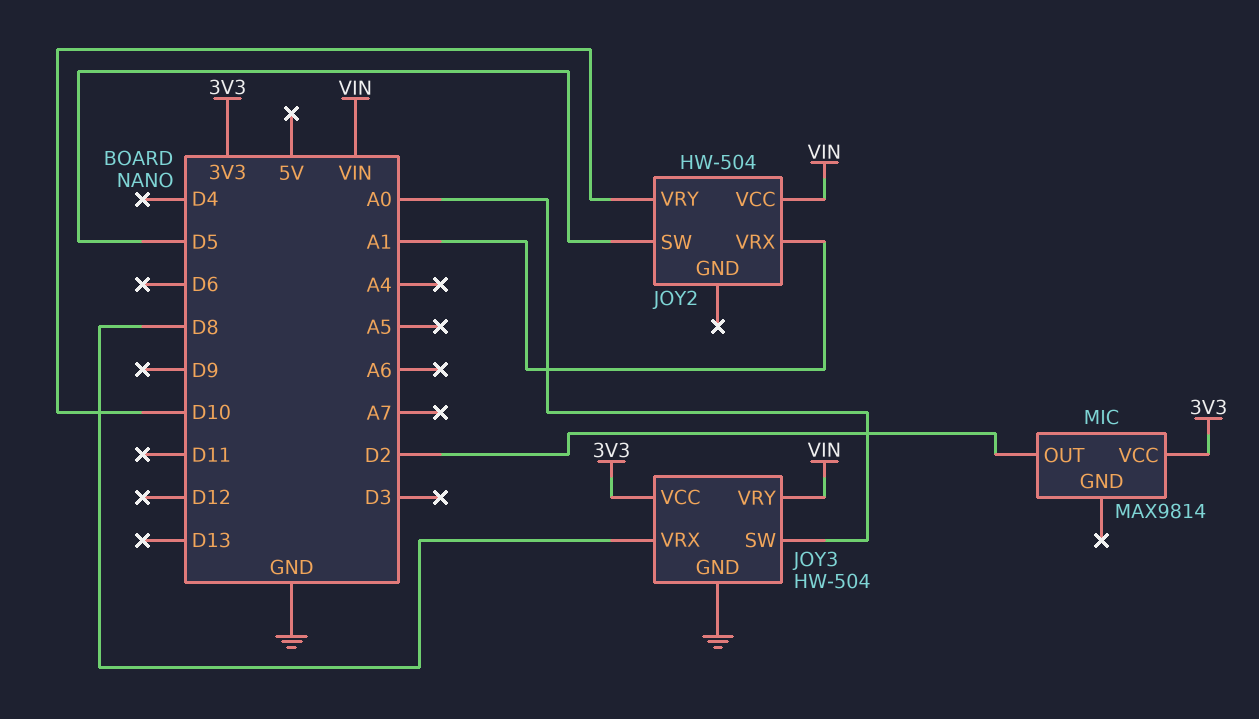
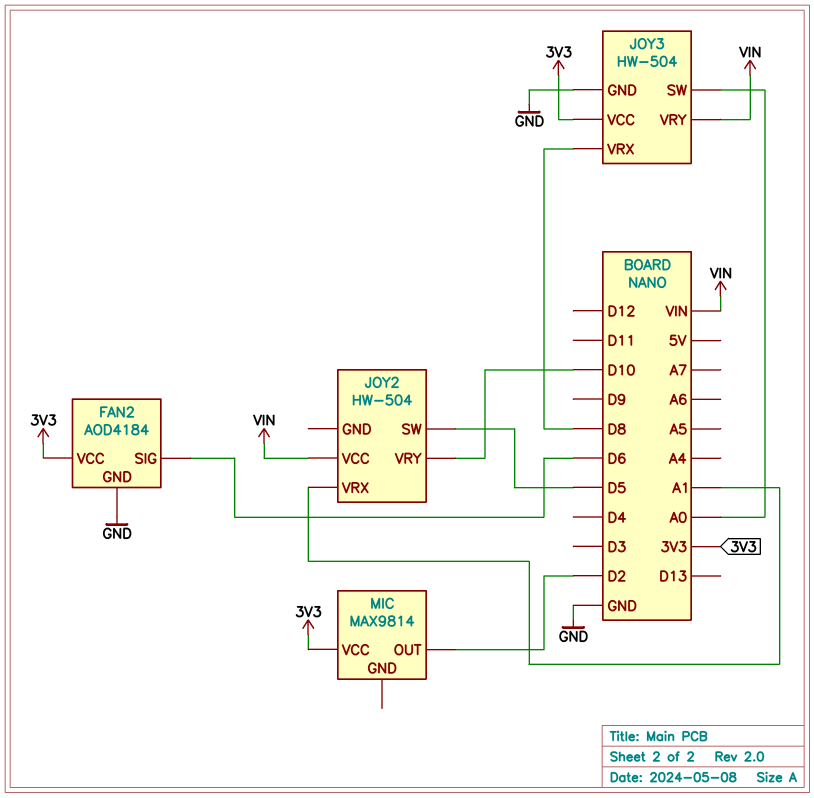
FAN2: none -> AOD4184
FAN2 pin GND: none -> GND
FAN2 pin SIG: none -> D6
FAN2 pin VCC: none -> 3V3

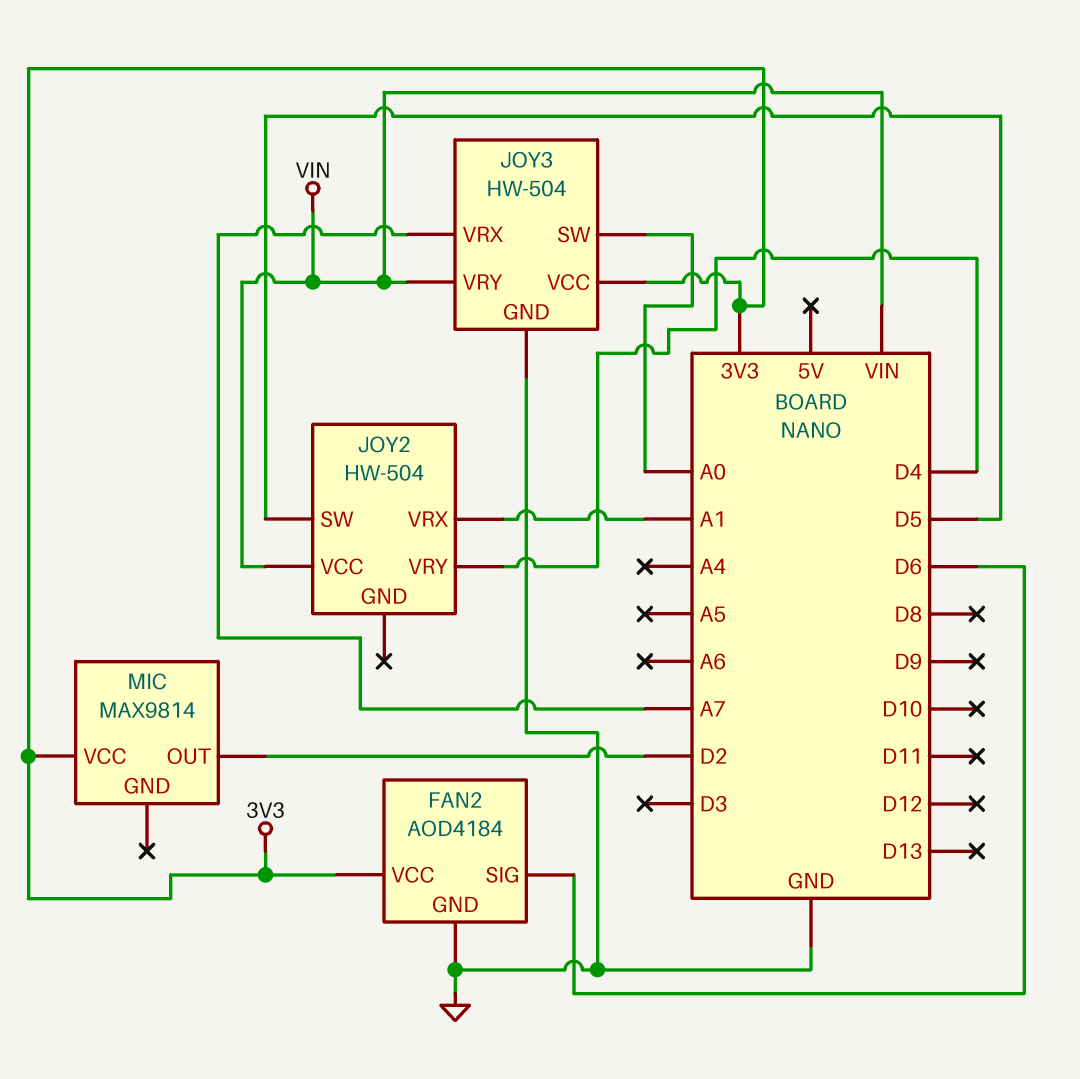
JOY2 pin VRY: D10 -> D4
JOY3 pin VRX: D8 -> A7

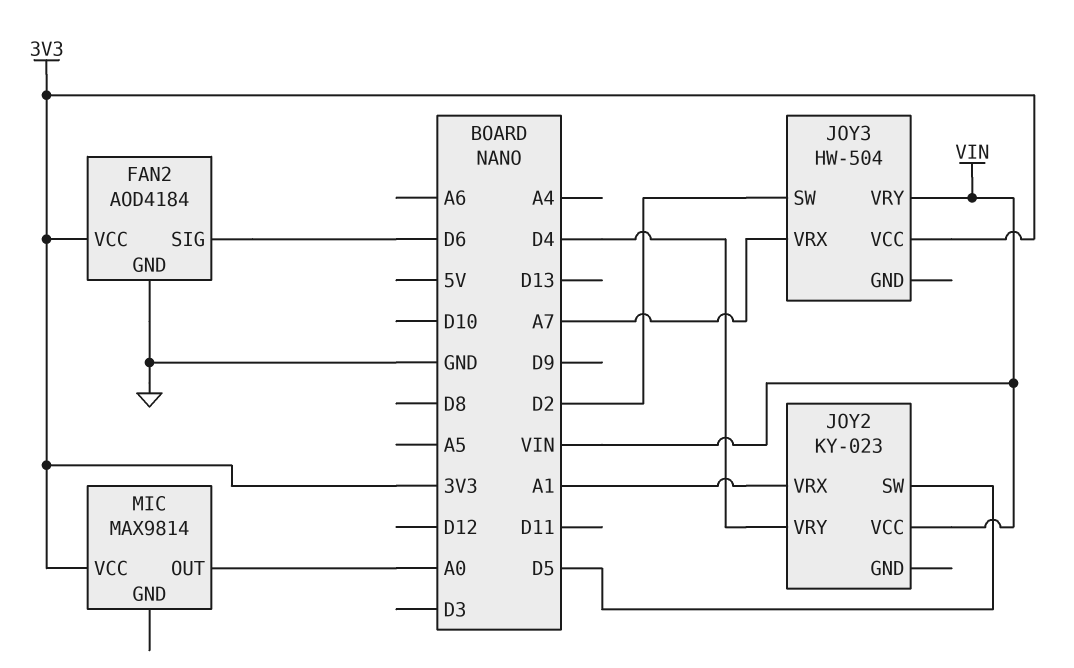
JOY2: HW-504 -> KY-023
JOY3 pin GND: GND -> none
JOY3 pin SW: A0 -> D2
MIC pin OUT: D2 -> A0

